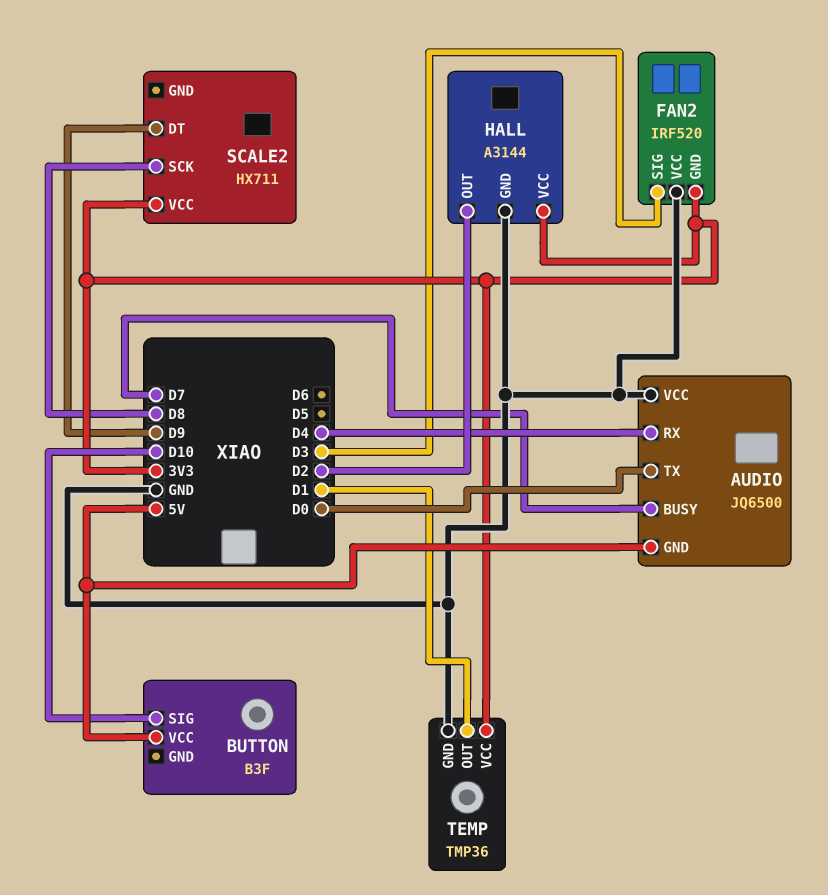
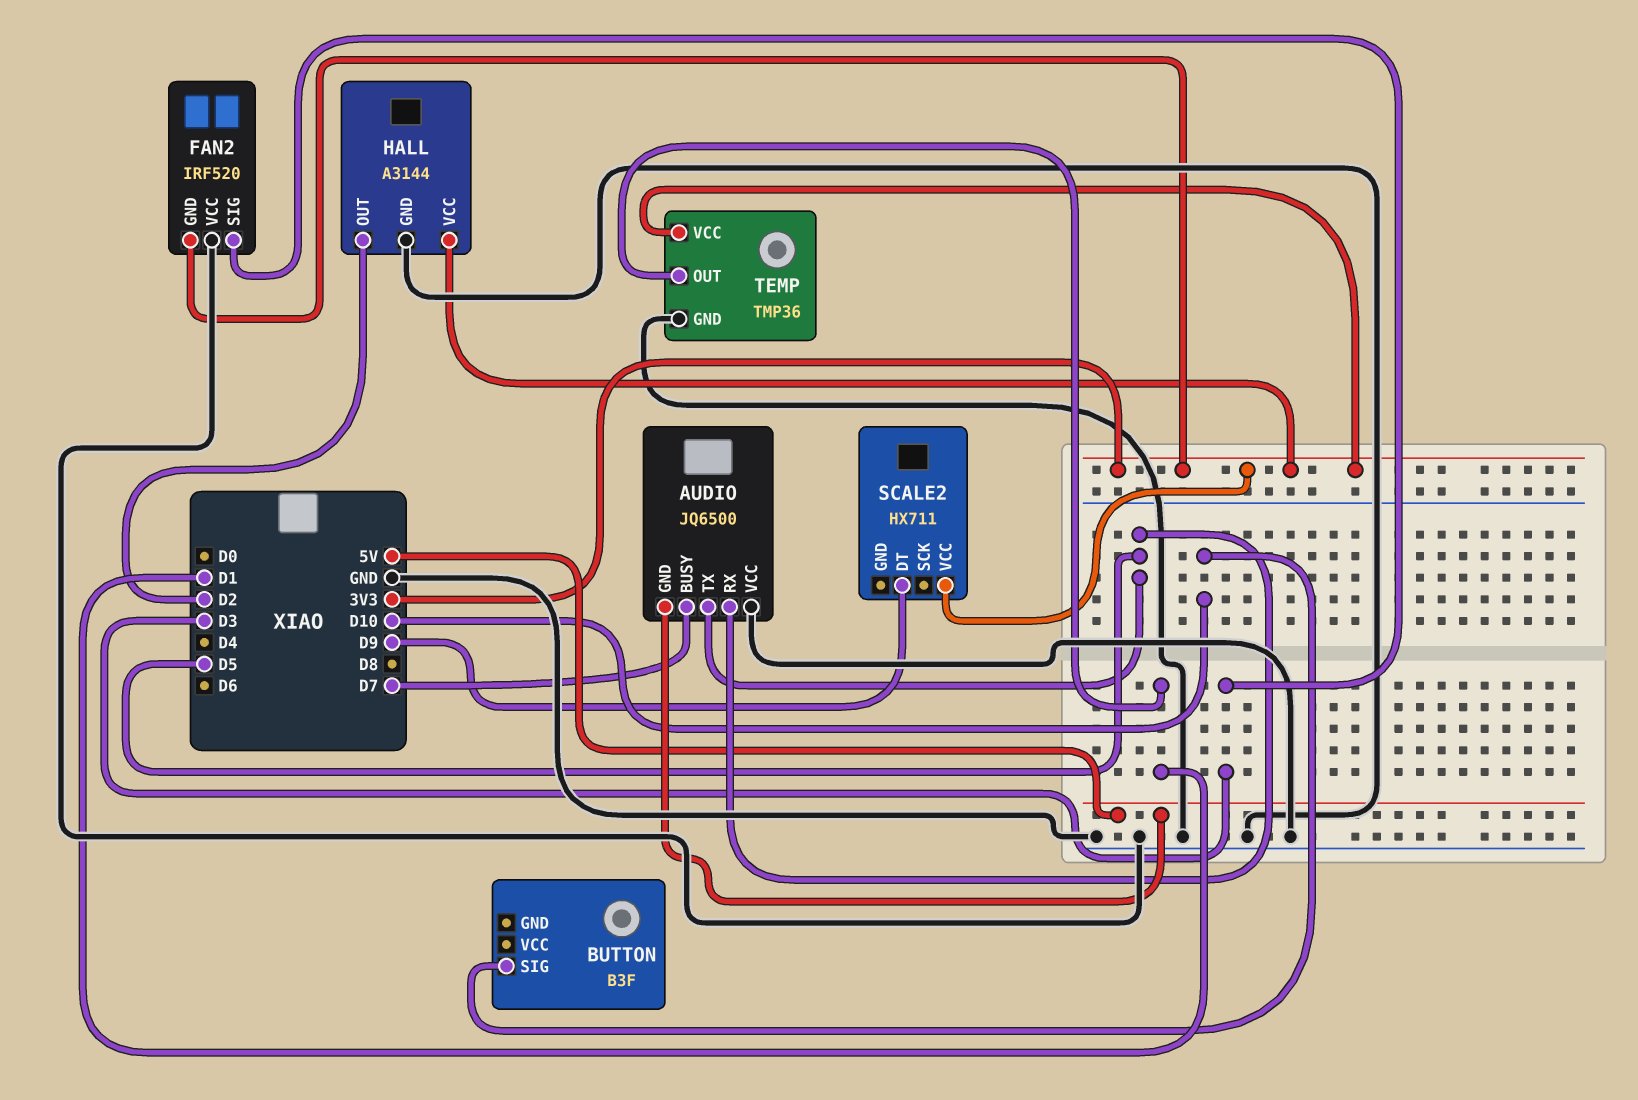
AUDIO pin RX: D4 -> D5
AUDIO pin TX: D0 -> D5
BUTTON pin VCC: 5V -> none
SCALE2 pin SCK: D8 -> none

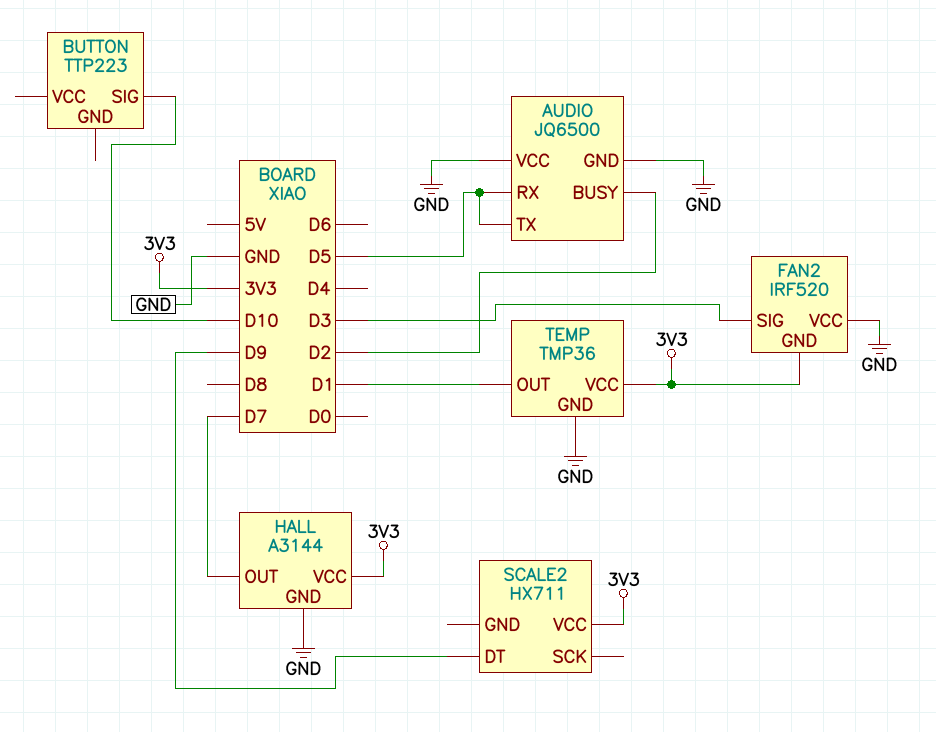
AUDIO pin BUSY: D7 -> D2
AUDIO pin GND: 5V -> GND
BUTTON: B3F -> TTP223
HALL pin OUT: D2 -> D7

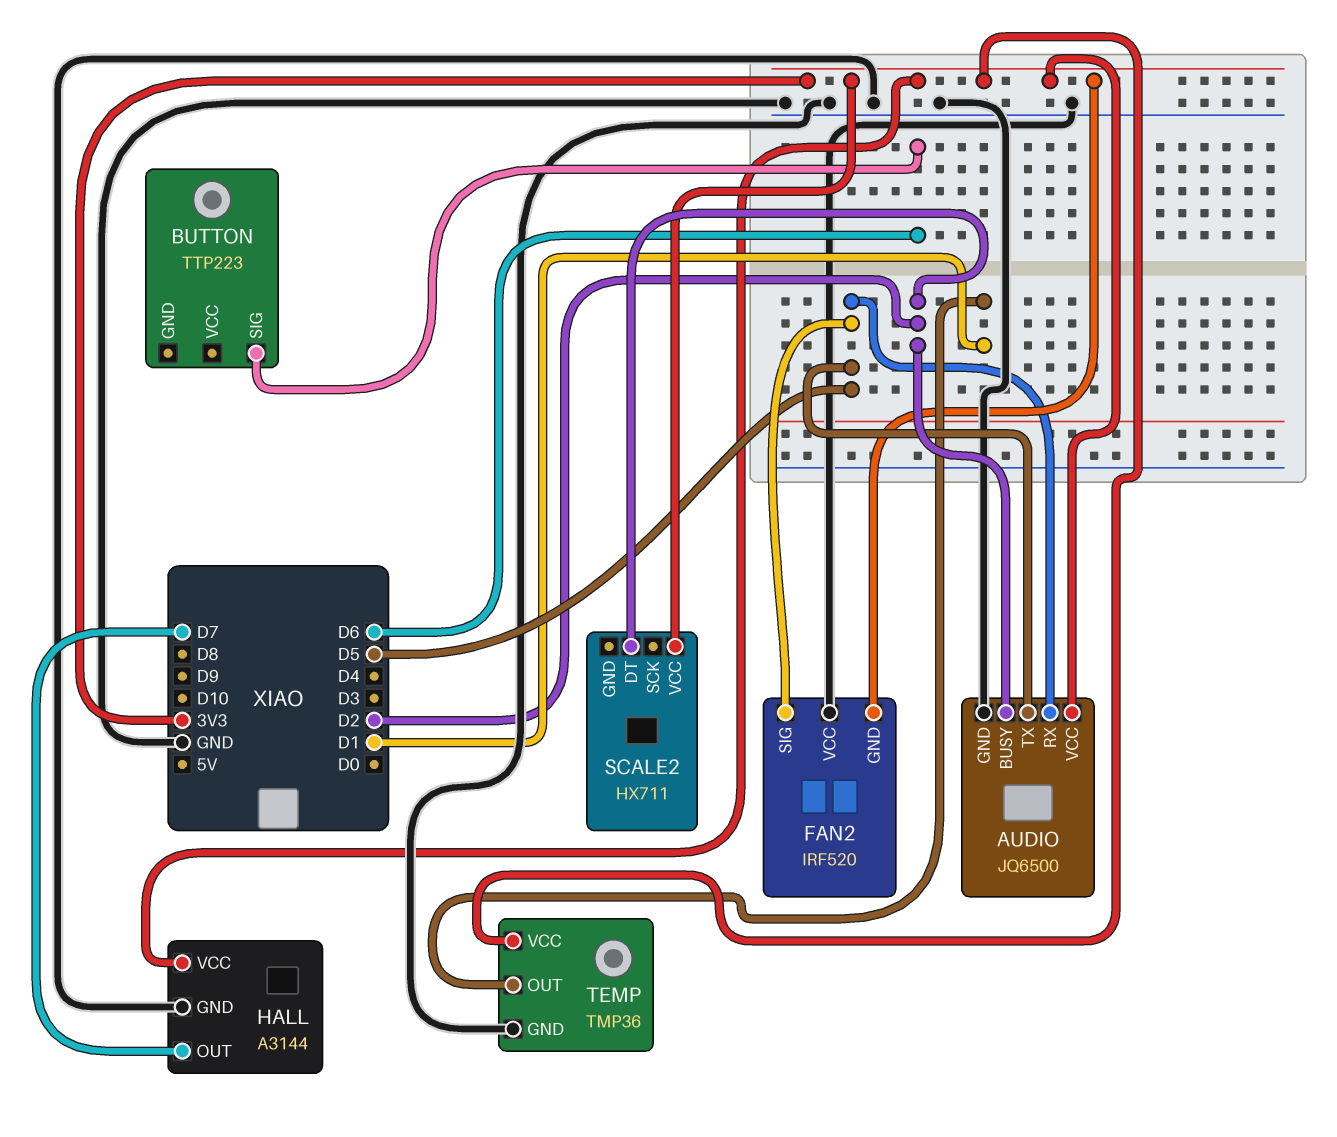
AUDIO pin VCC: GND -> 3V3
BUTTON pin SIG: D10 -> D6
FAN2 pin SIG: D3 -> D5
SCALE2 pin DT: D9 -> D2

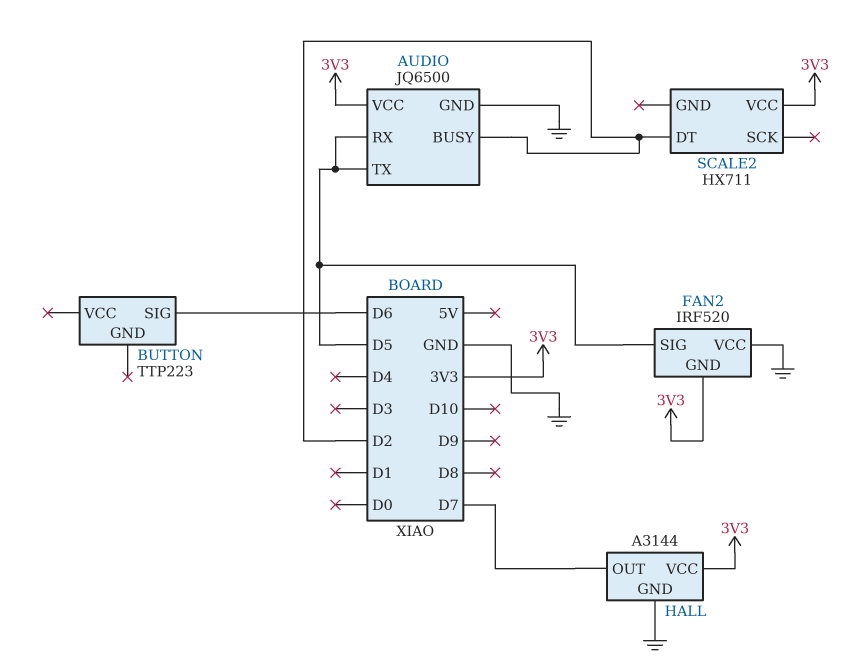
TEMP: TMP36 -> none
TEMP pin GND: GND -> none
TEMP pin OUT: D1 -> none
TEMP pin VCC: 3V3 -> none

